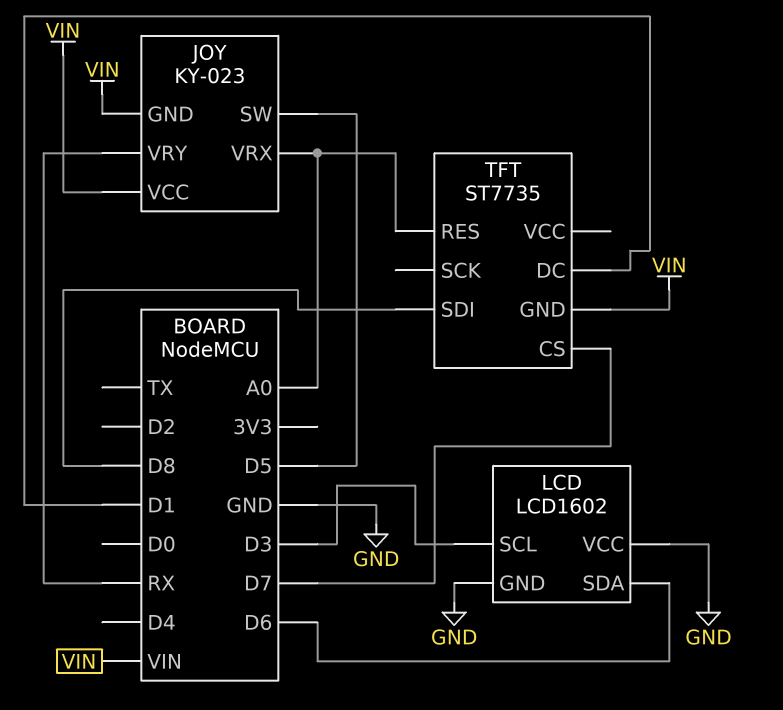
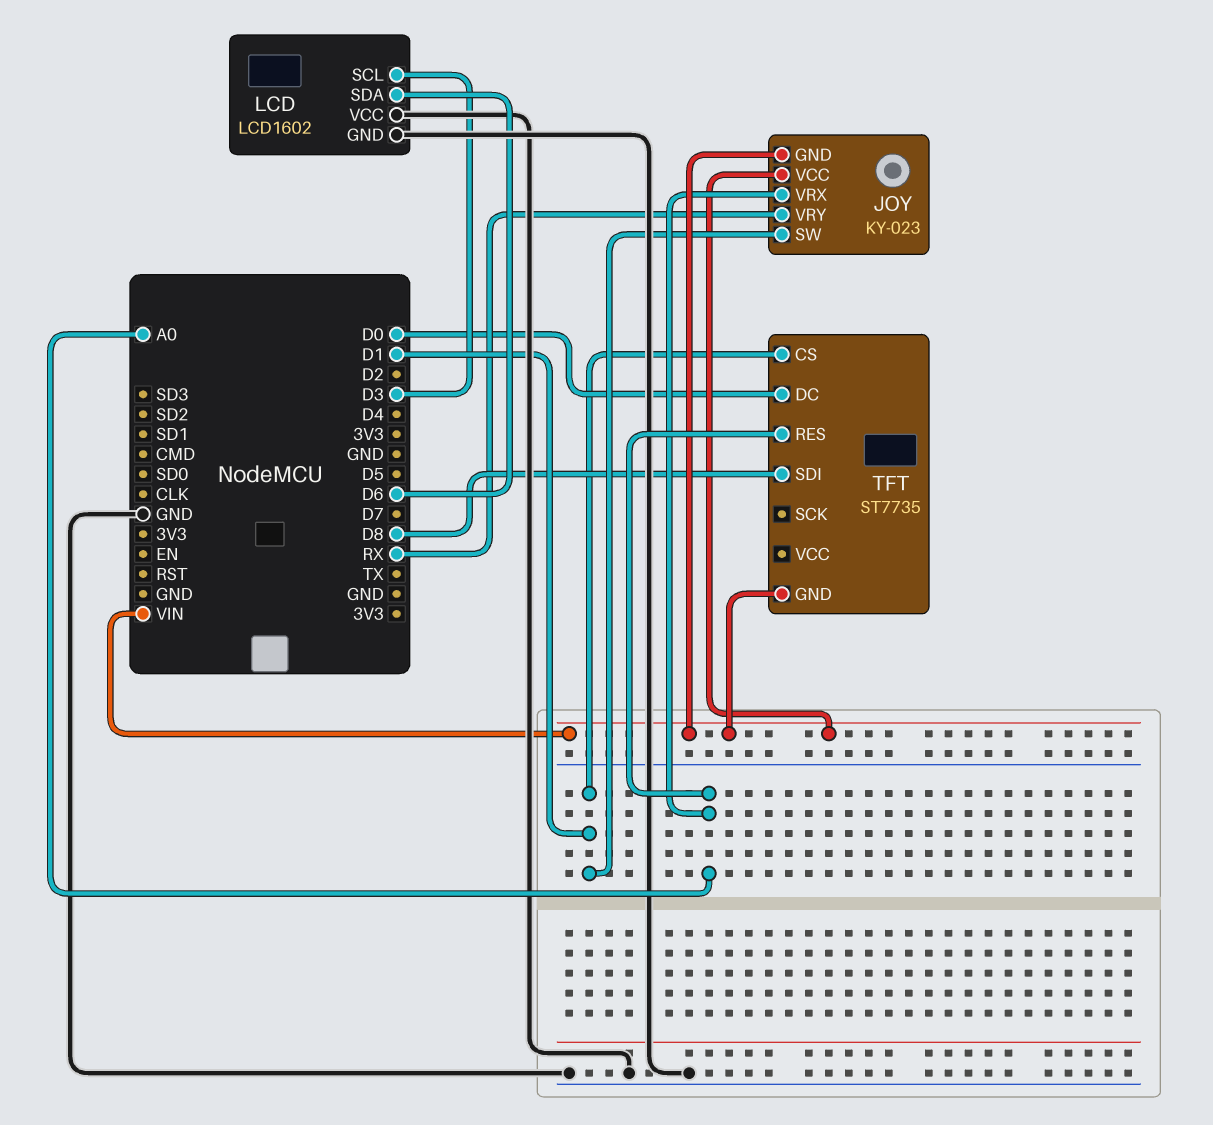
JOY pin SW: D5 -> D1
TFT pin CS: D7 -> D1
TFT pin DC: D1 -> D0

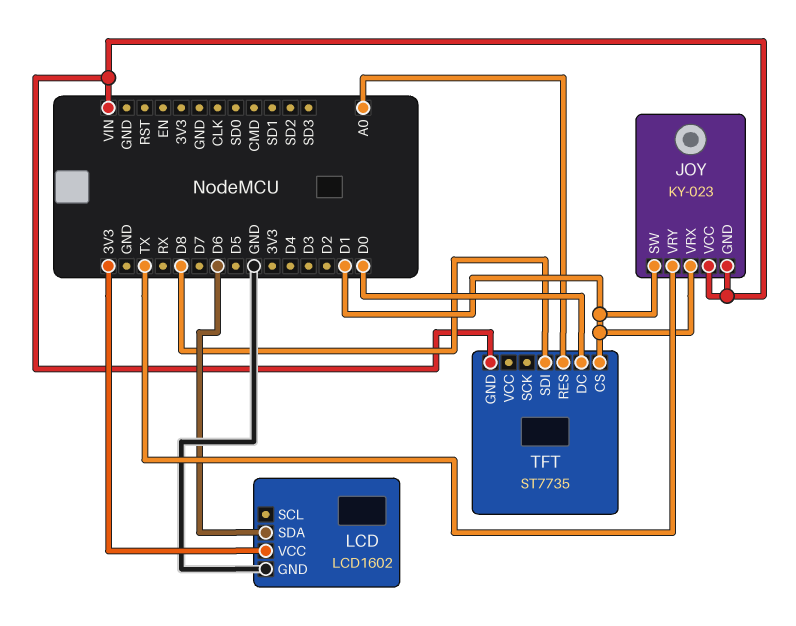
JOY pin VRX: A0 -> D1
JOY pin VRY: RX -> TX
LCD pin SCL: D3 -> none
LCD pin VCC: GND -> 3V3

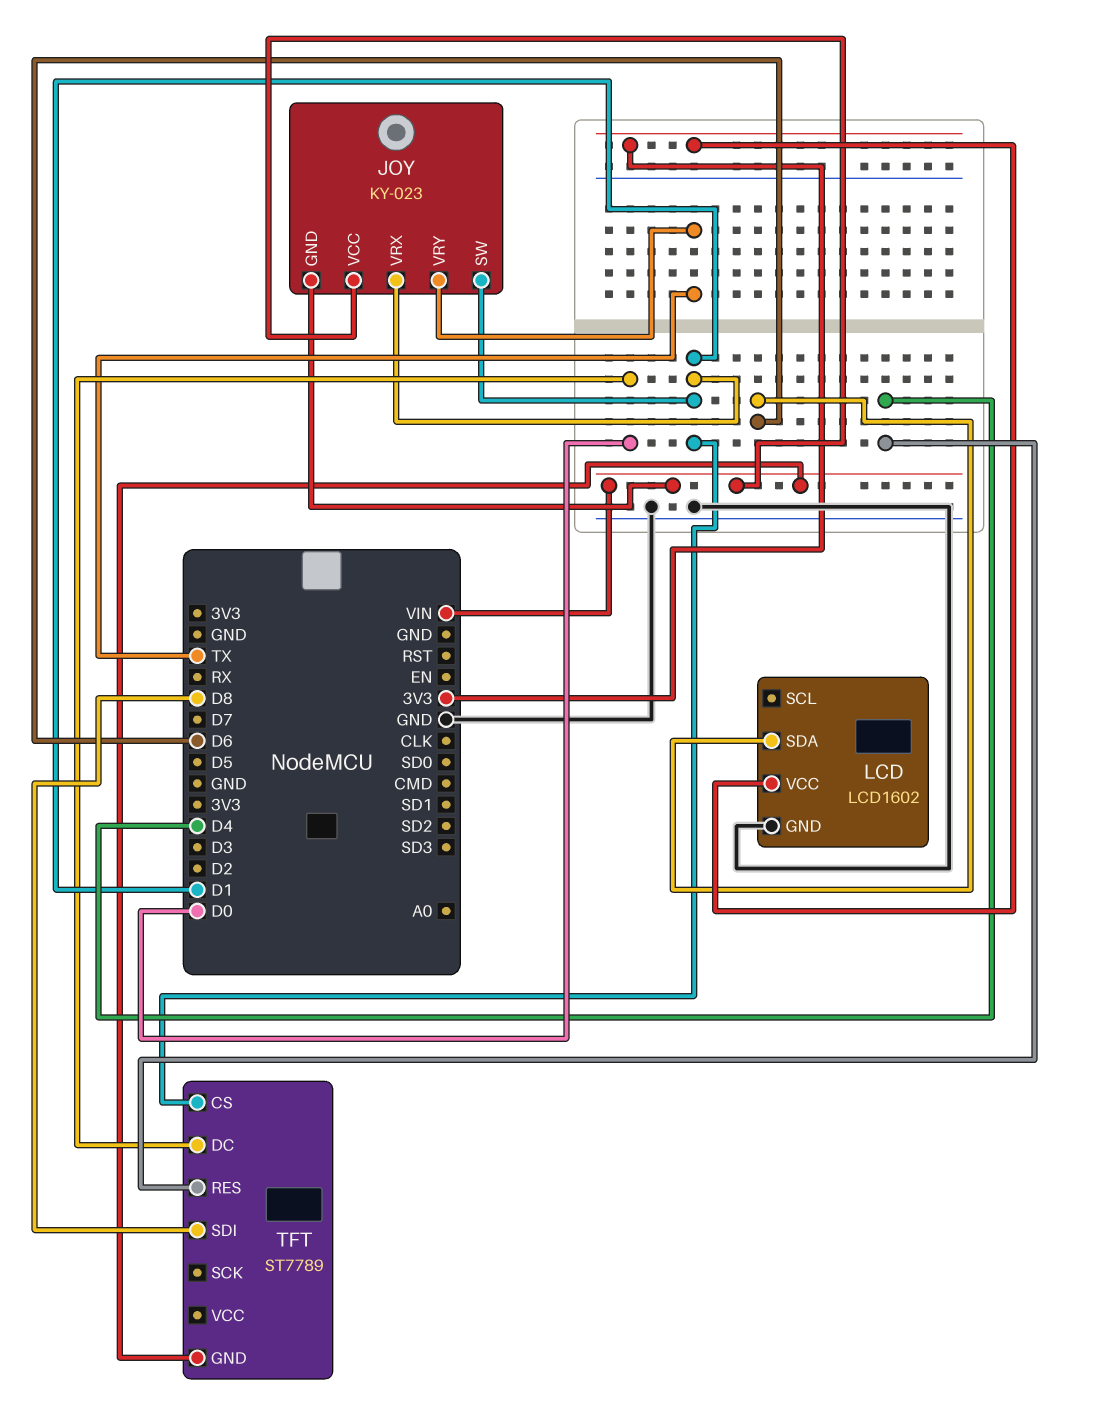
TFT: ST7735 -> ST7789
TFT pin RES: A0 -> D4

